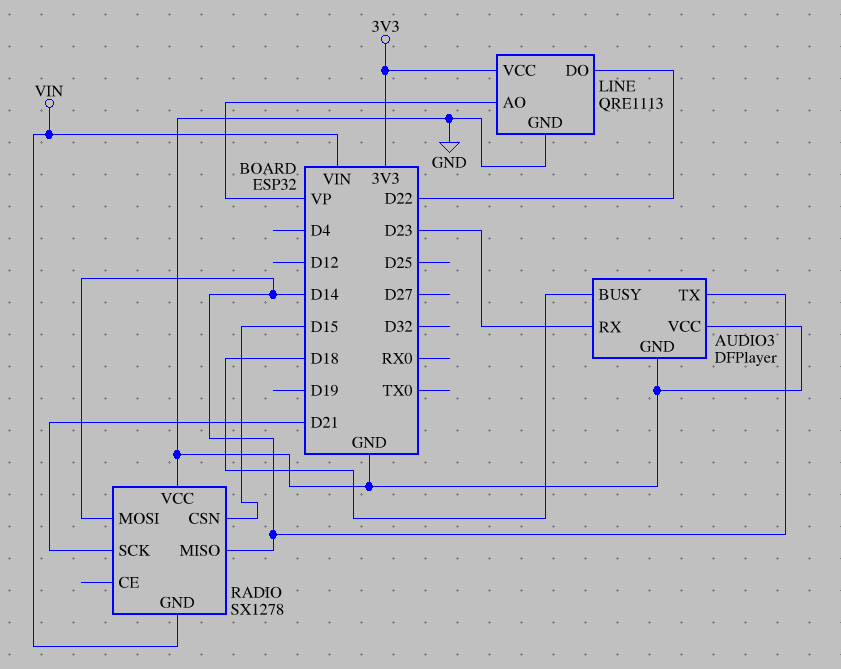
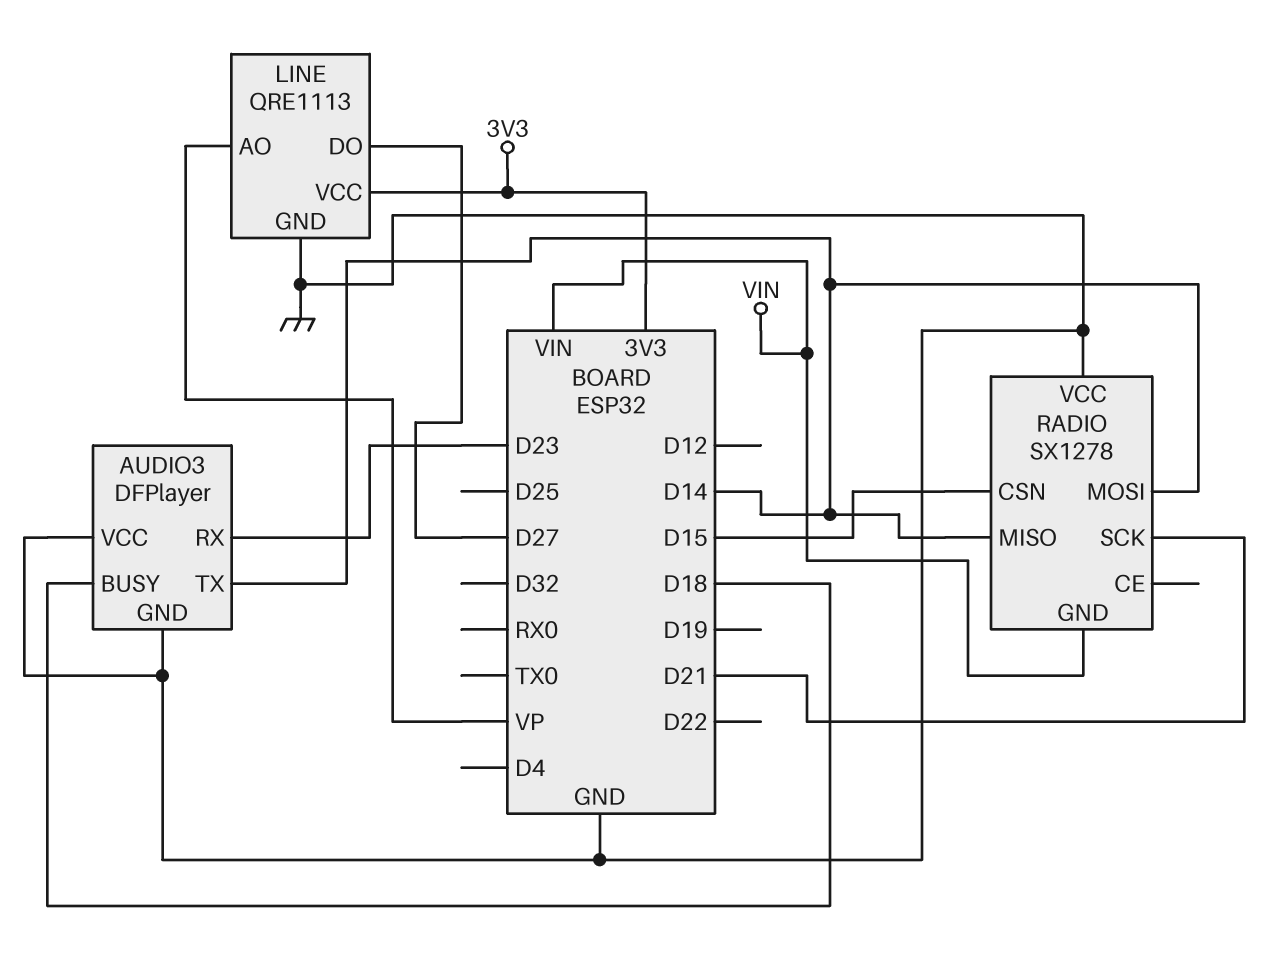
LINE pin DO: D22 -> D27

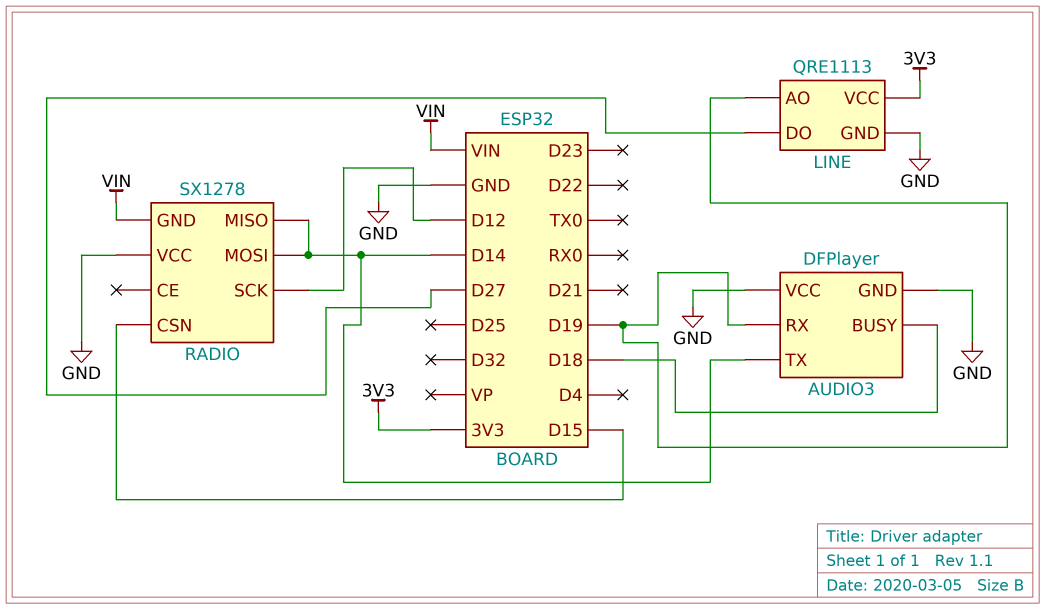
AUDIO3 pin RX: D23 -> D19
LINE pin AO: VP -> D19
RADIO pin SCK: D21 -> D12

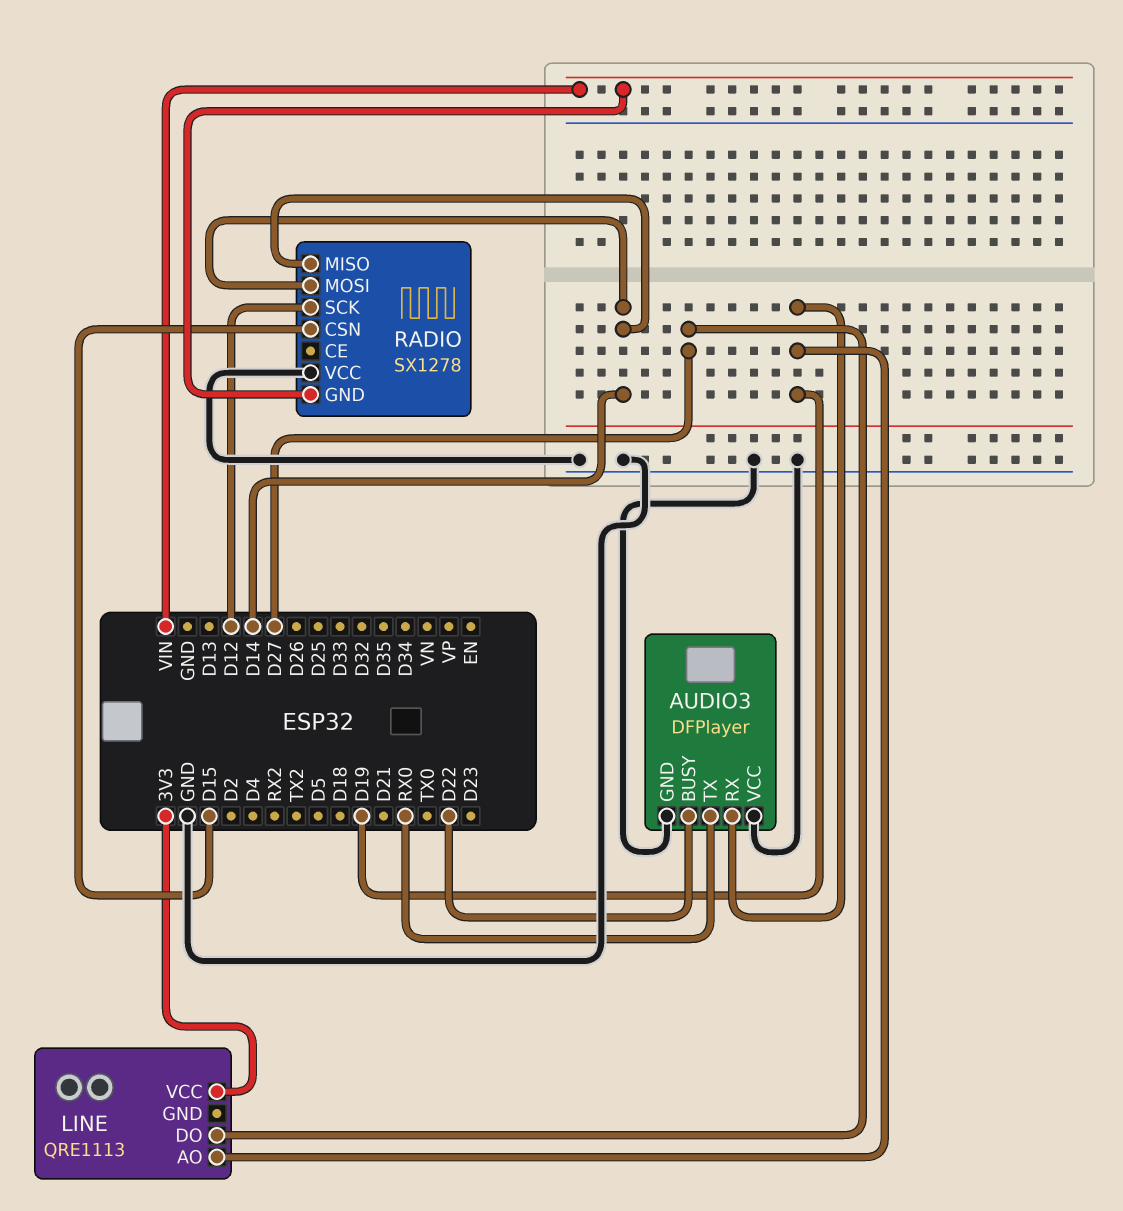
AUDIO3 pin BUSY: D18 -> D22
AUDIO3 pin TX: D14 -> RX0
LINE pin GND: GND -> none

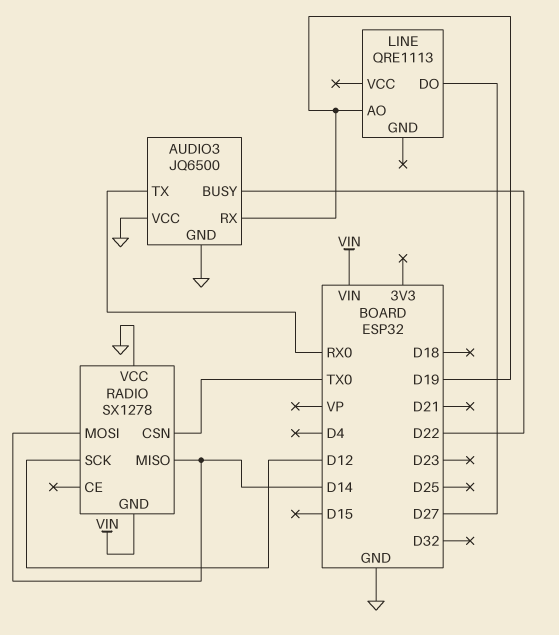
AUDIO3: DFPlayer -> JQ6500
LINE pin VCC: 3V3 -> none
RADIO pin CSN: D15 -> TX0

